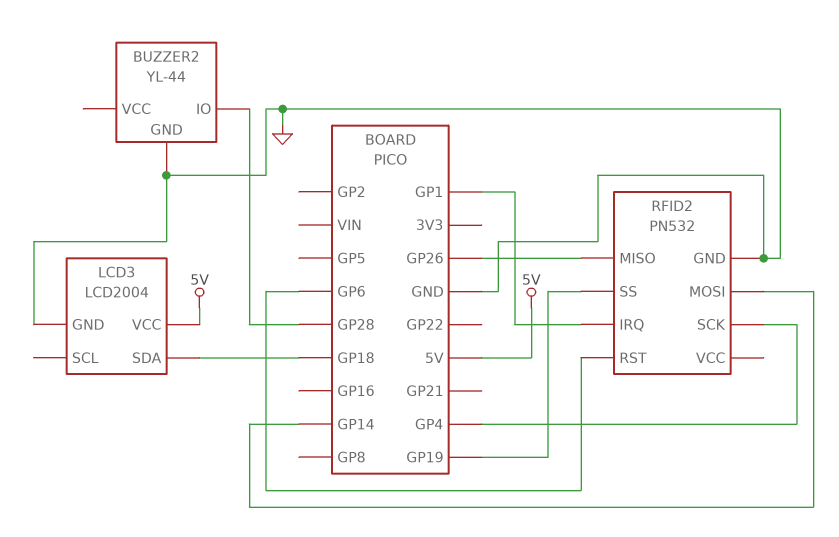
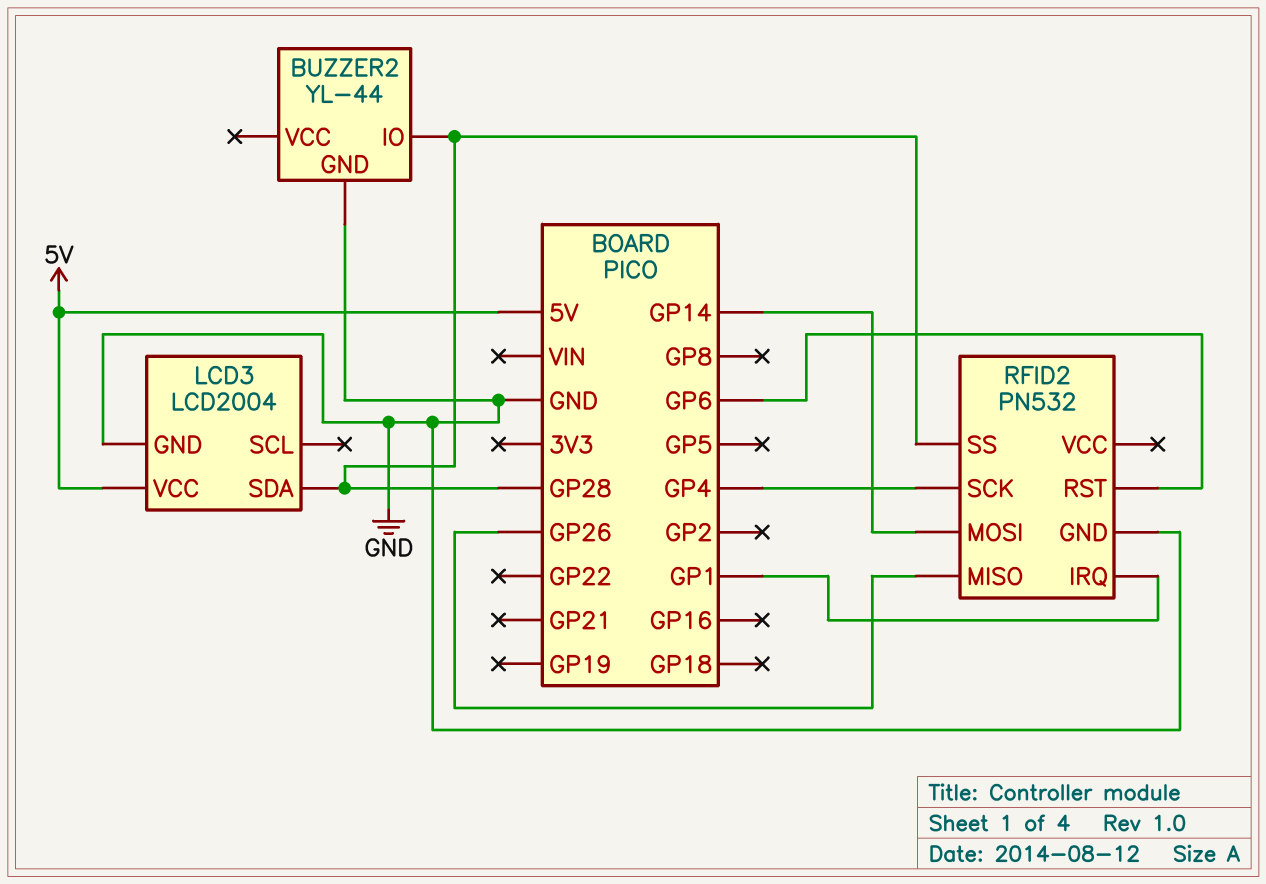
LCD3 pin SDA: GP18 -> GP28
RFID2 pin SS: GP19 -> GP28

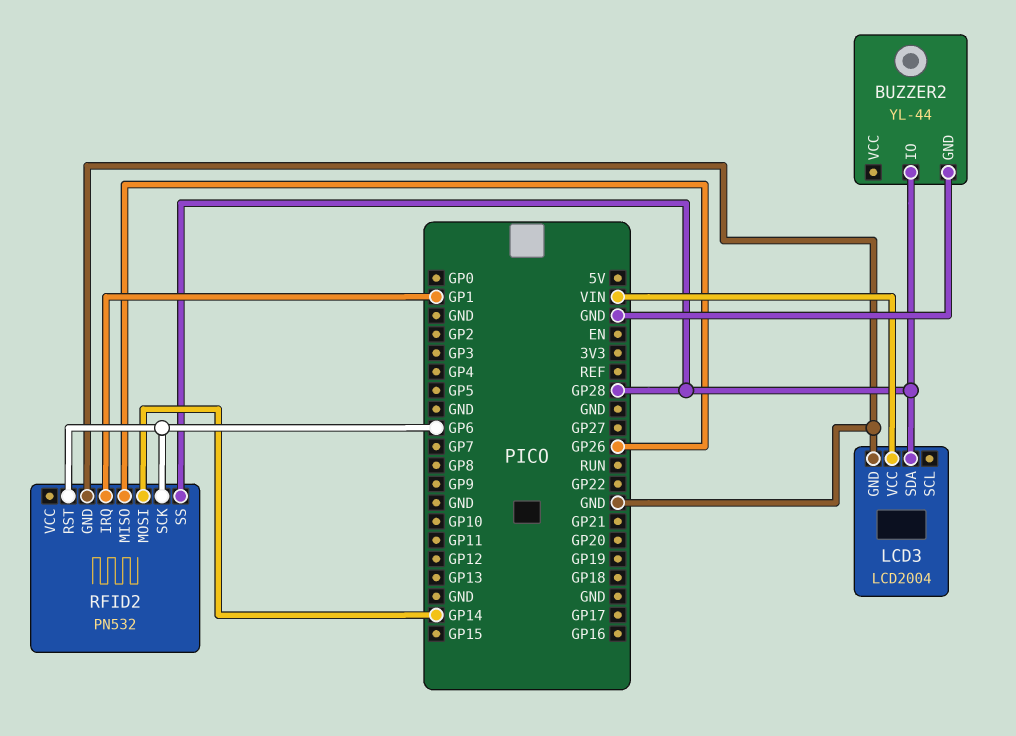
LCD3 pin VCC: 5V -> VIN
RFID2 pin SCK: GP4 -> GP6

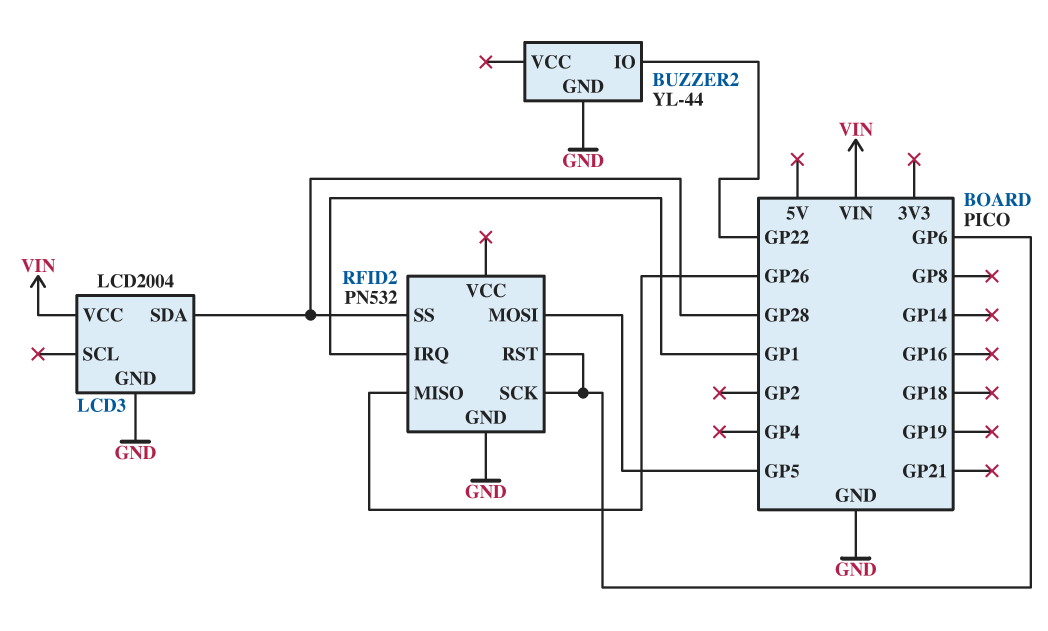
BUZZER2 pin IO: GP28 -> GP22
RFID2 pin MOSI: GP14 -> GP5

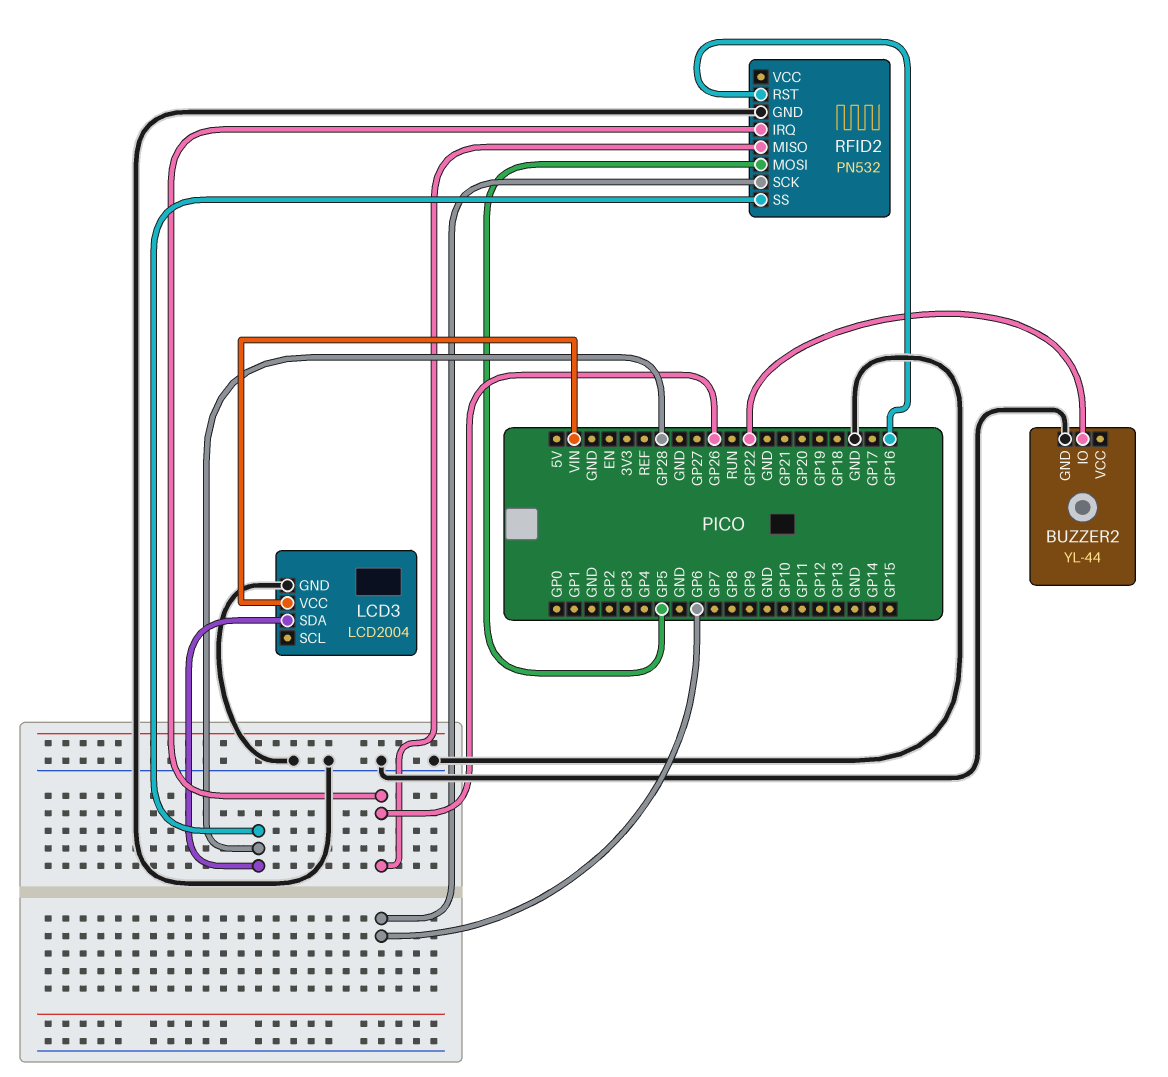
RFID2 pin IRQ: GP1 -> GP26
RFID2 pin RST: GP6 -> GP16

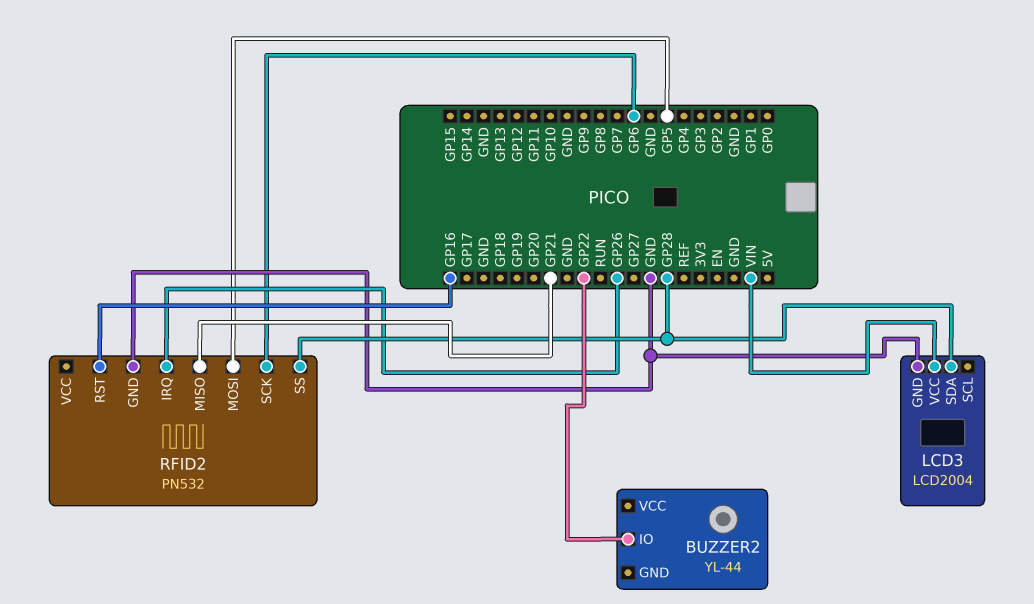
BUZZER2 pin GND: GND -> none
RFID2 pin MISO: GP26 -> GP21

